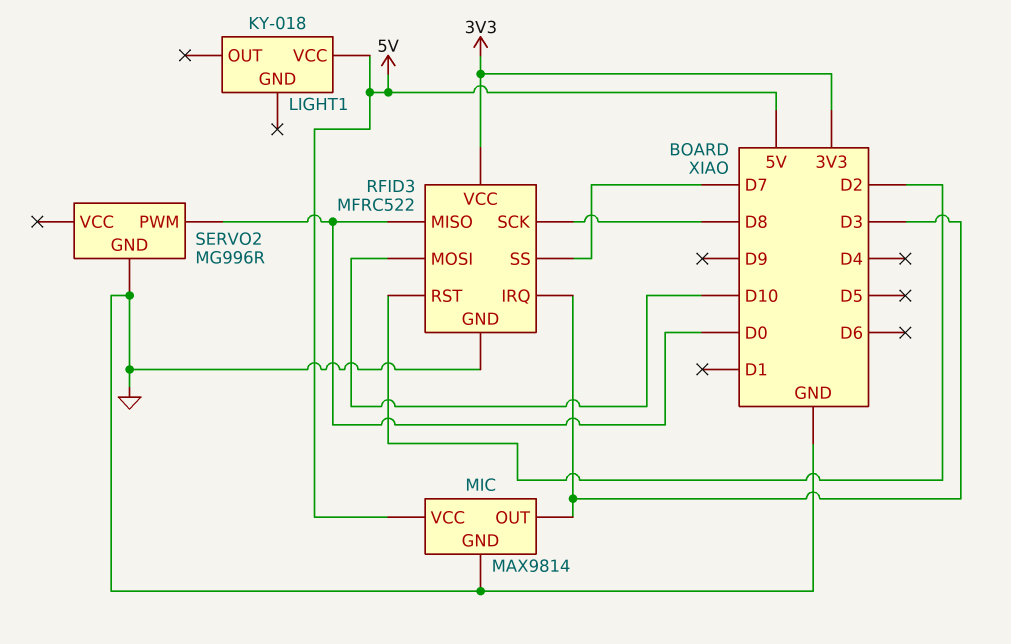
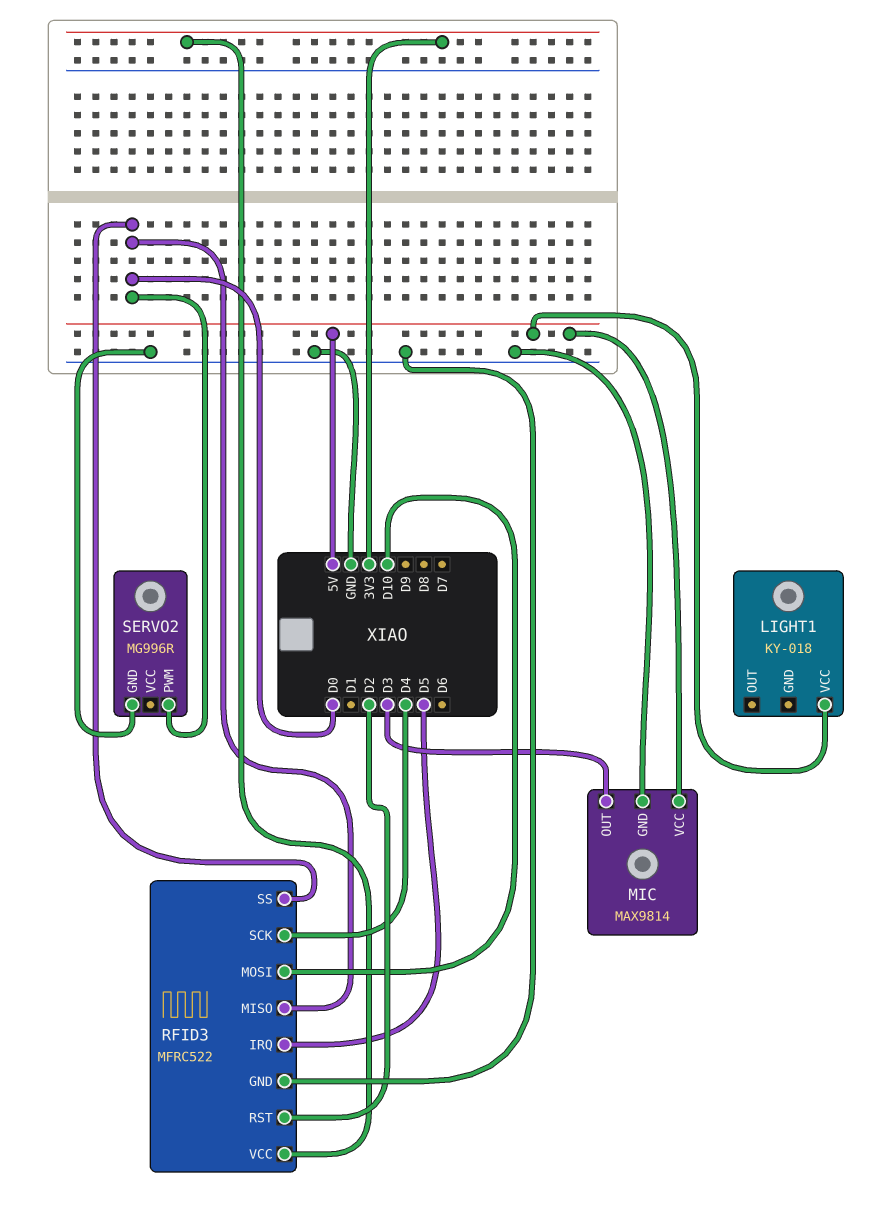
RFID3 pin IRQ: D3 -> D5
RFID3 pin SCK: D8 -> D4
RFID3 pin SS: D7 -> D0

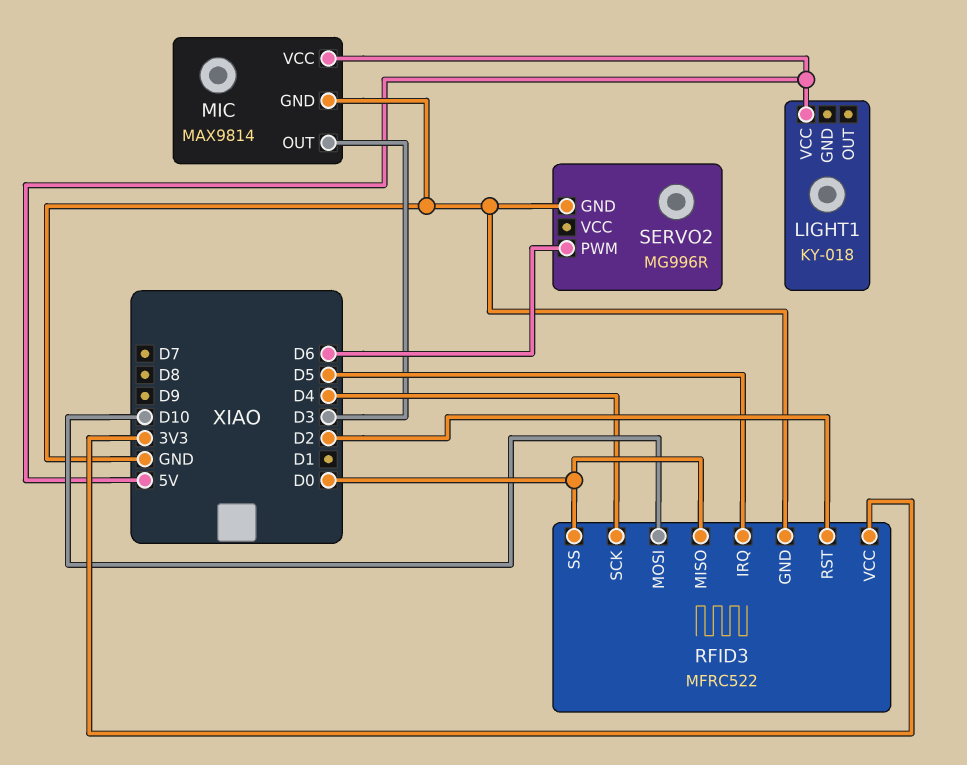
SERVO2 pin PWM: D0 -> D6

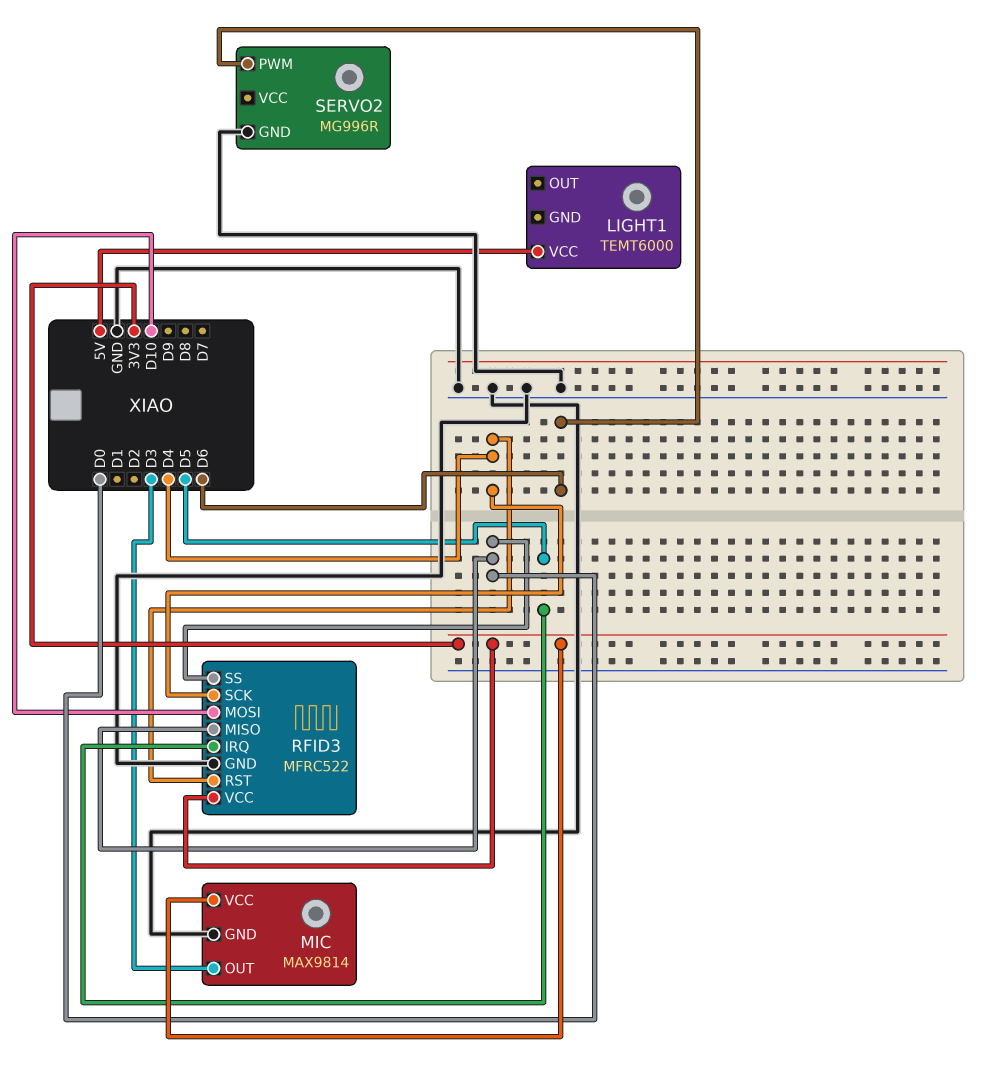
LIGHT1: KY-018 -> TEMT6000
MIC pin VCC: 5V -> 3V3
RFID3 pin RST: D2 -> D4

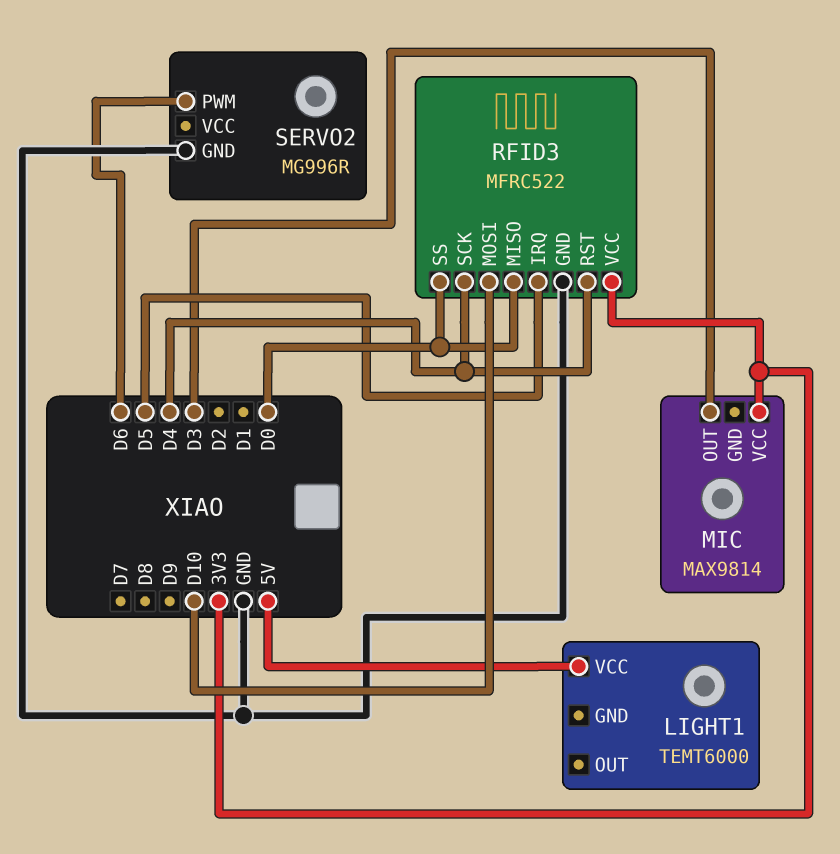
MIC pin GND: GND -> none

